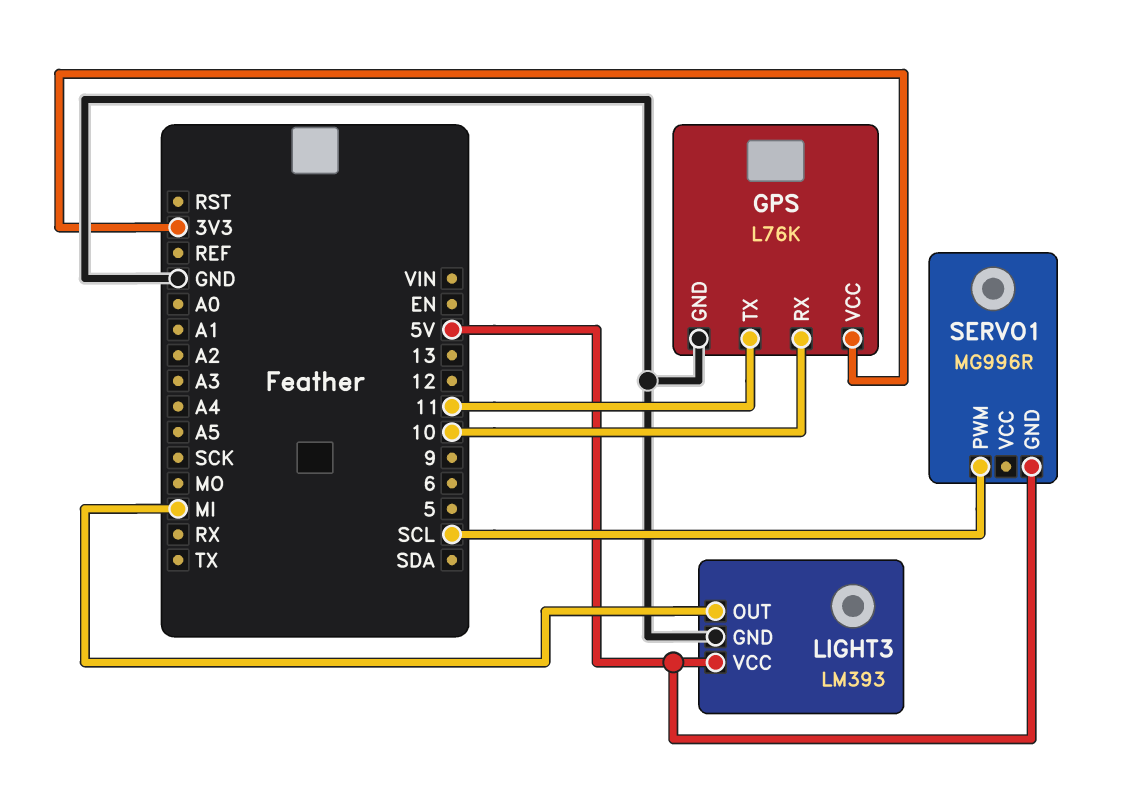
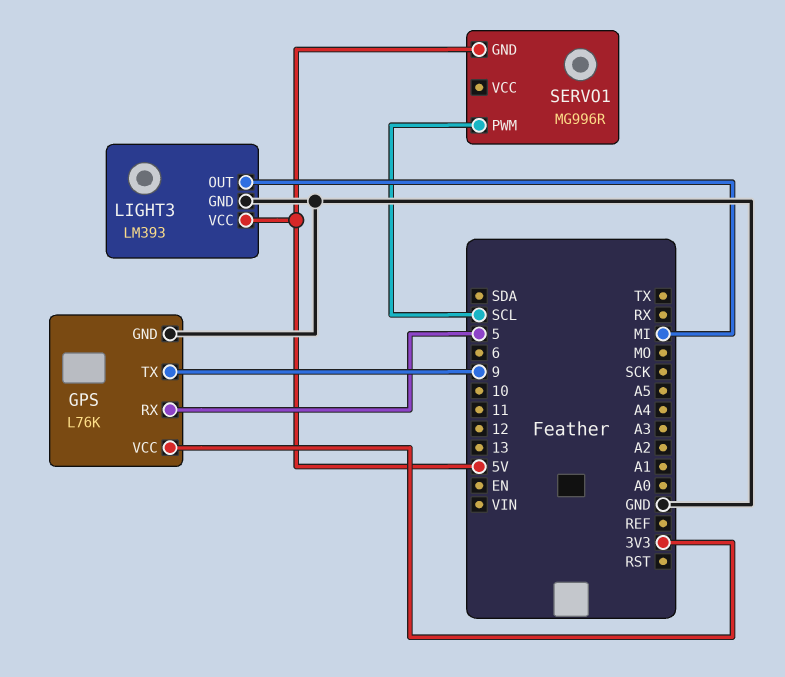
GPS pin RX: 10 -> 5
GPS pin TX: 11 -> 9

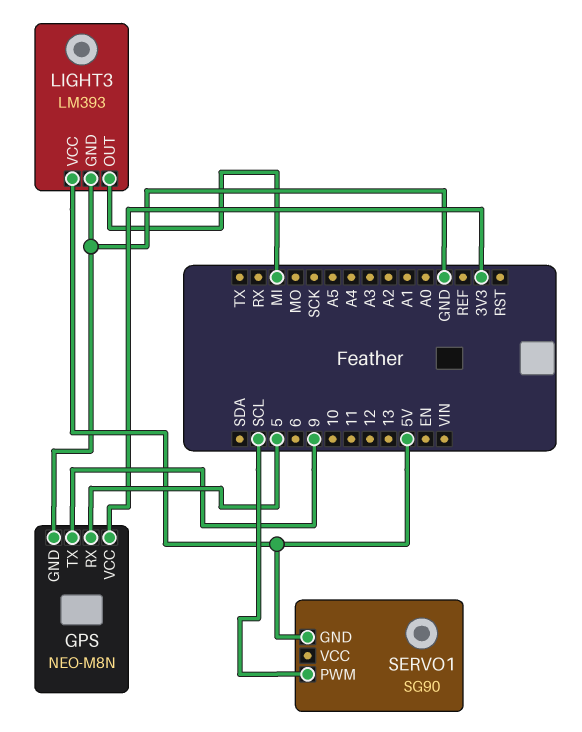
GPS: L76K -> NEO-M8N
SERVO1: MG996R -> SG90

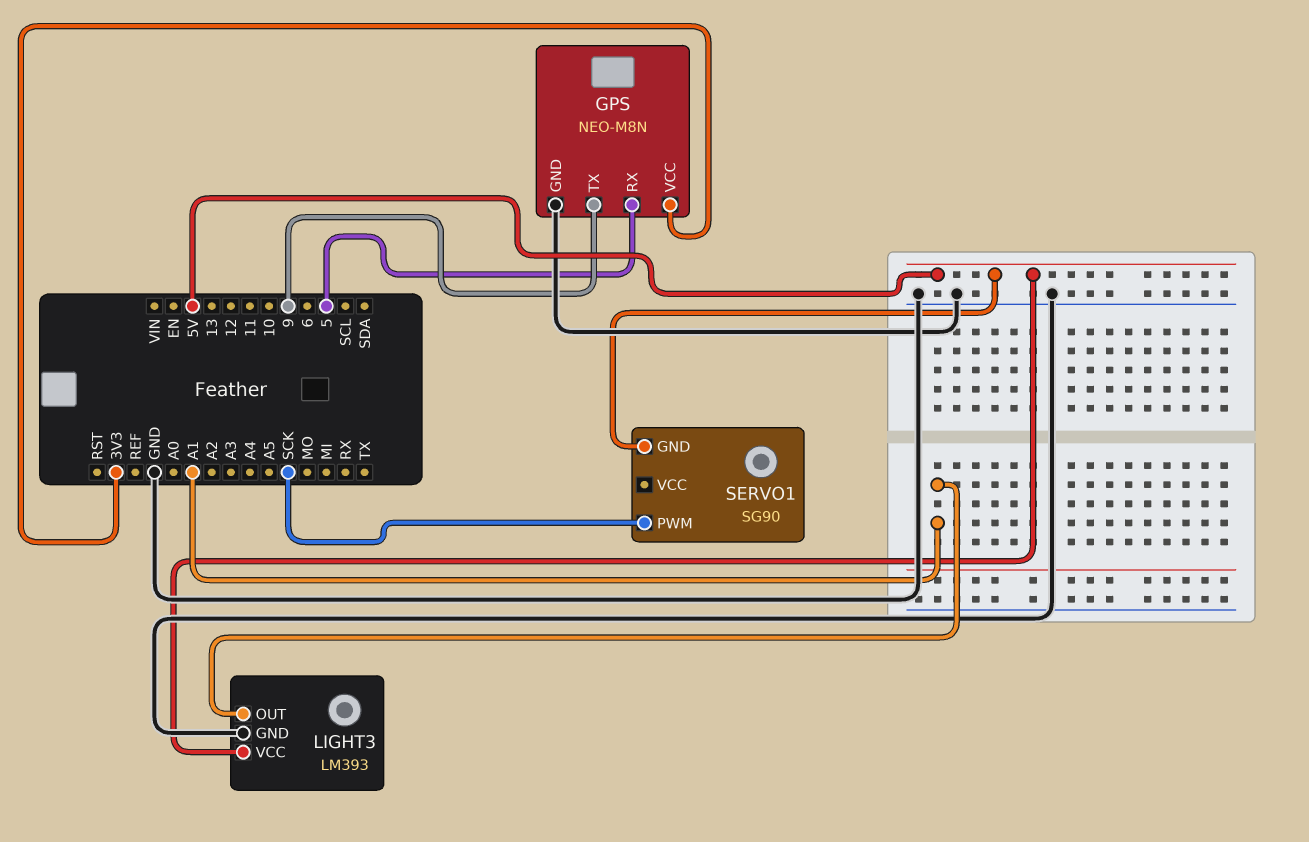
LIGHT3 pin OUT: MI -> A1
SERVO1 pin PWM: SCL -> SCK

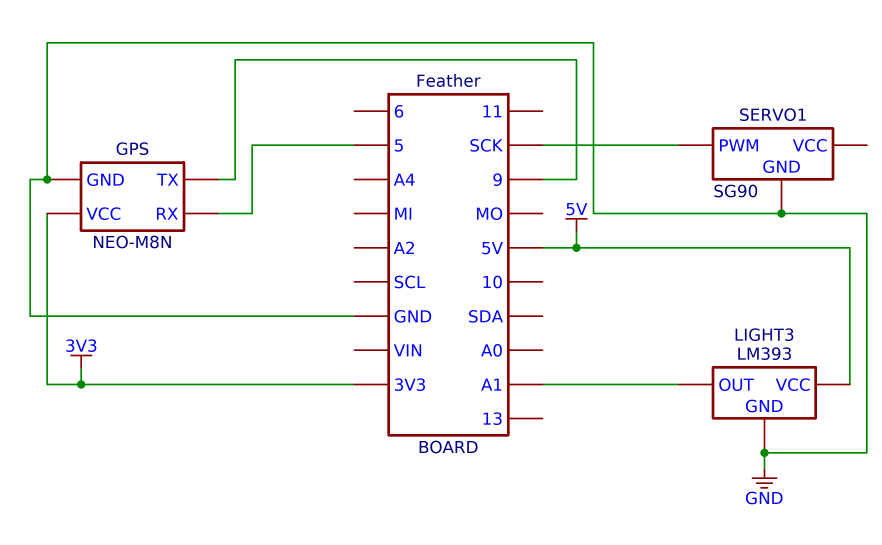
SERVO1 pin GND: 5V -> GND

